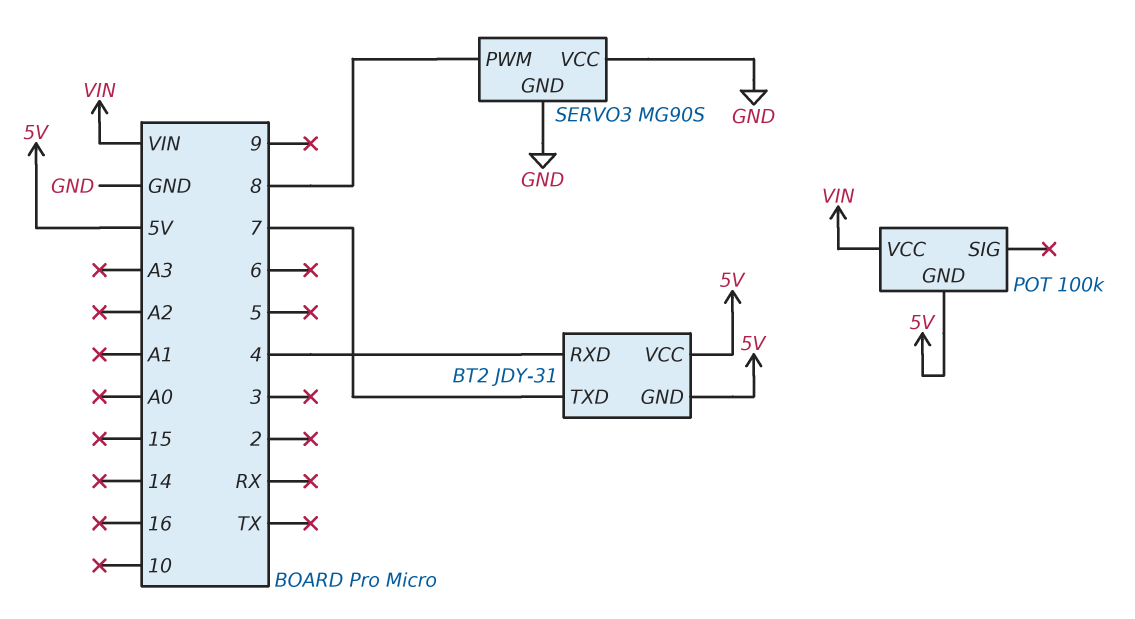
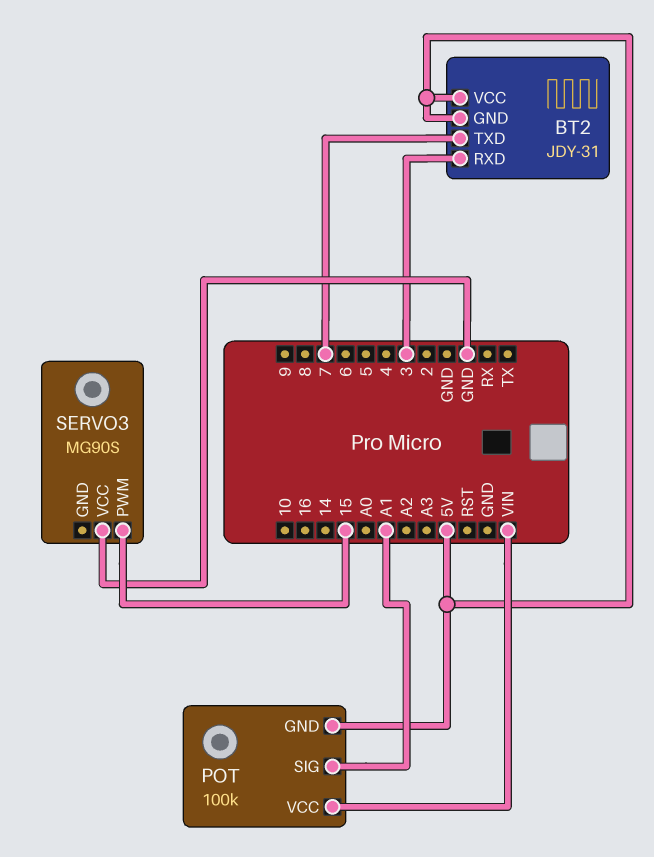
BT2 pin RXD: 4 -> 3
POT pin SIG: none -> A1
SERVO3 pin GND: GND -> none
SERVO3 pin PWM: 8 -> 15

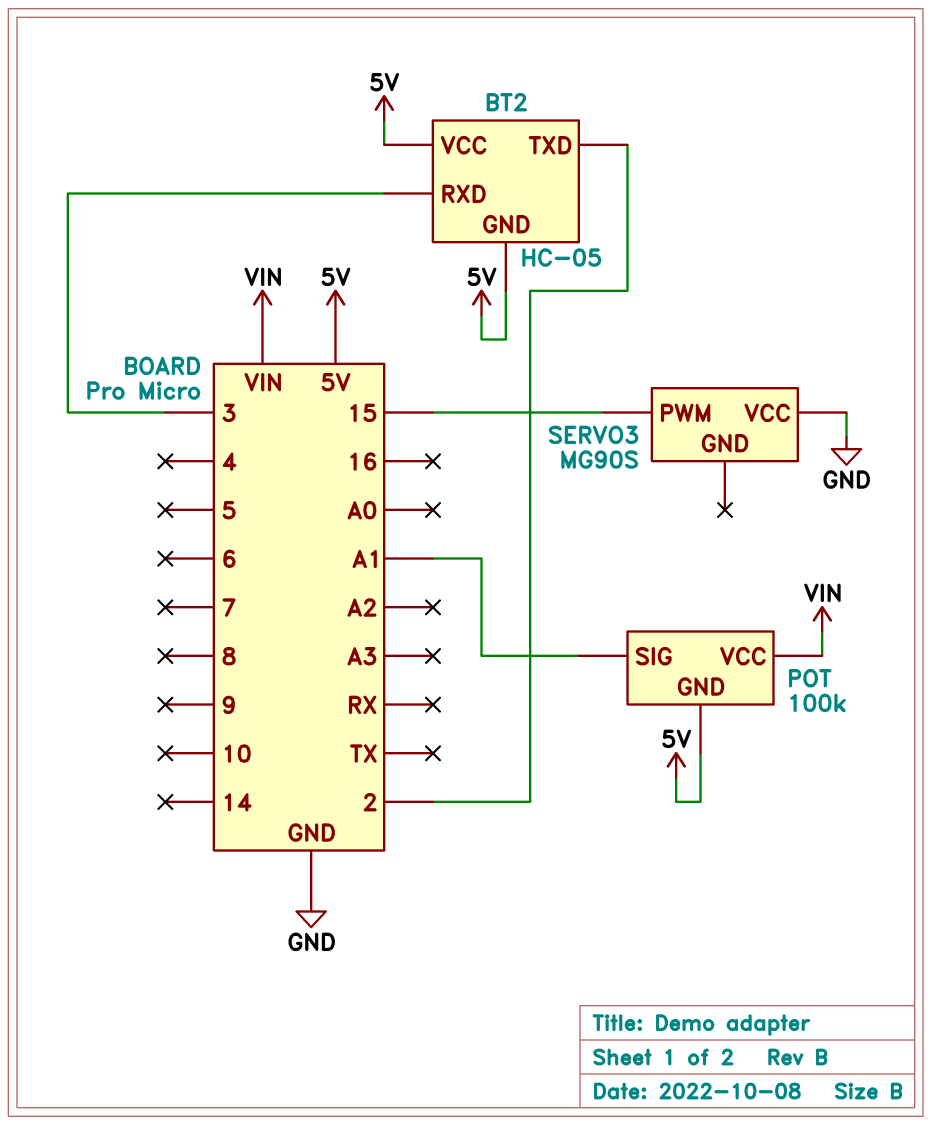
BT2: JDY-31 -> HC-05
BT2 pin TXD: 7 -> 2

